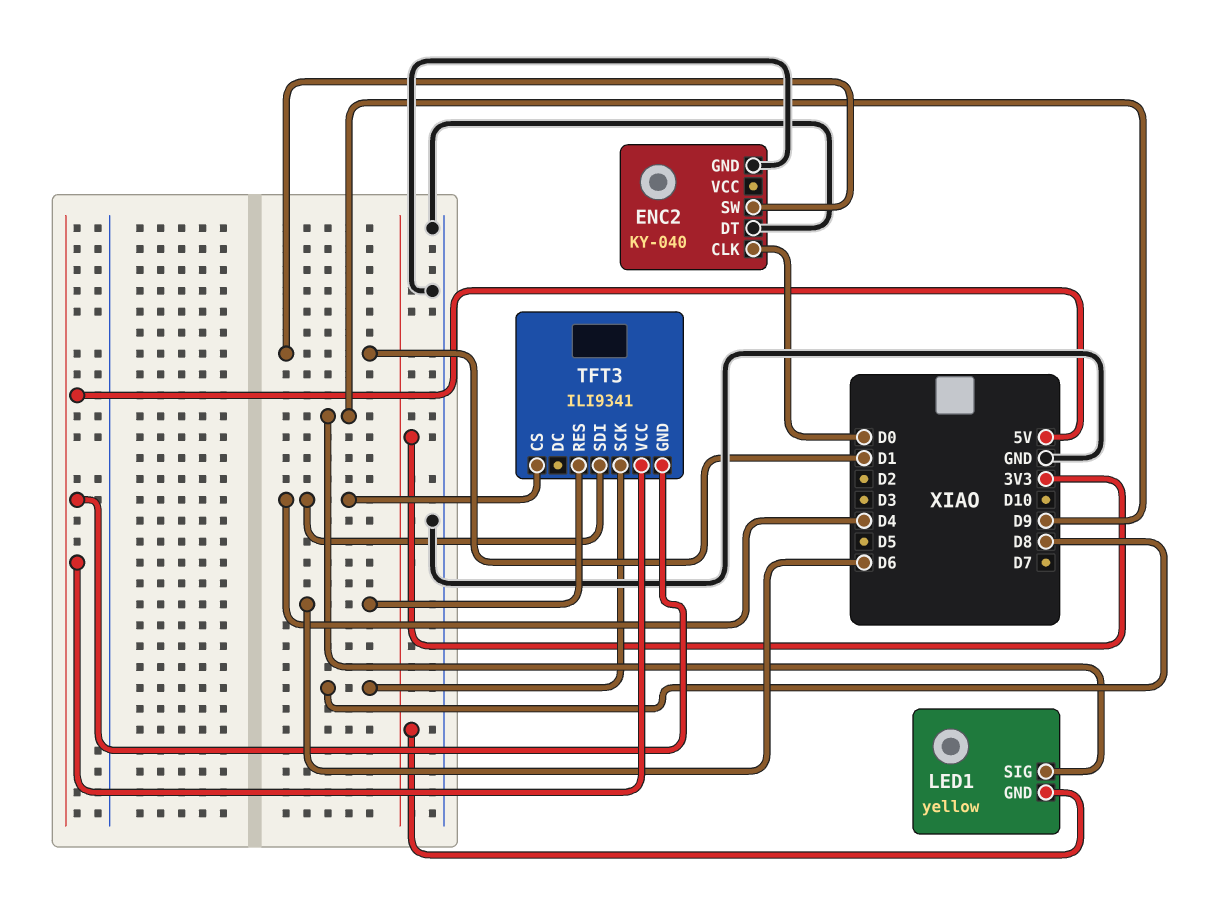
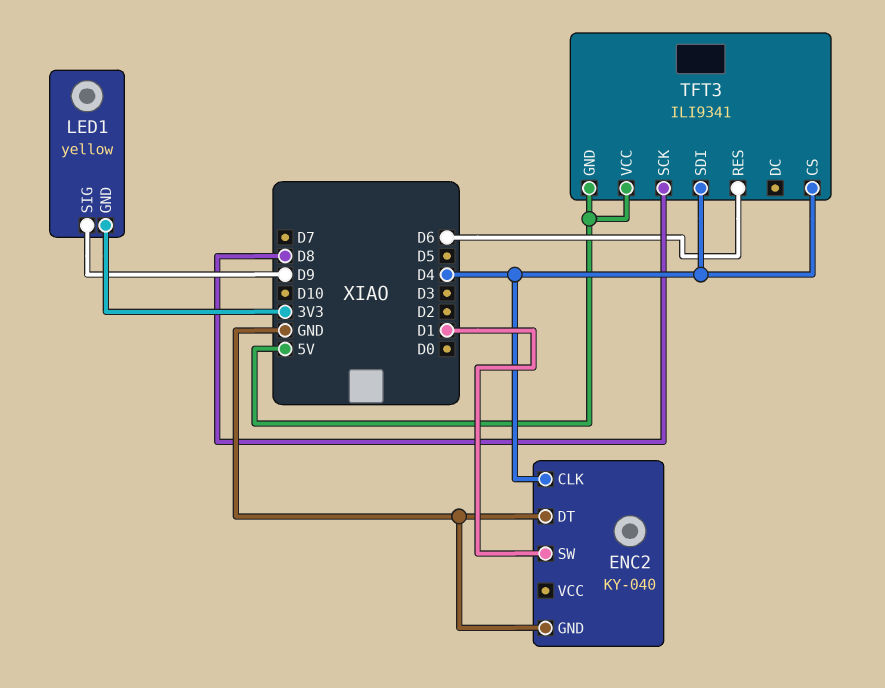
ENC2 pin CLK: D0 -> D4

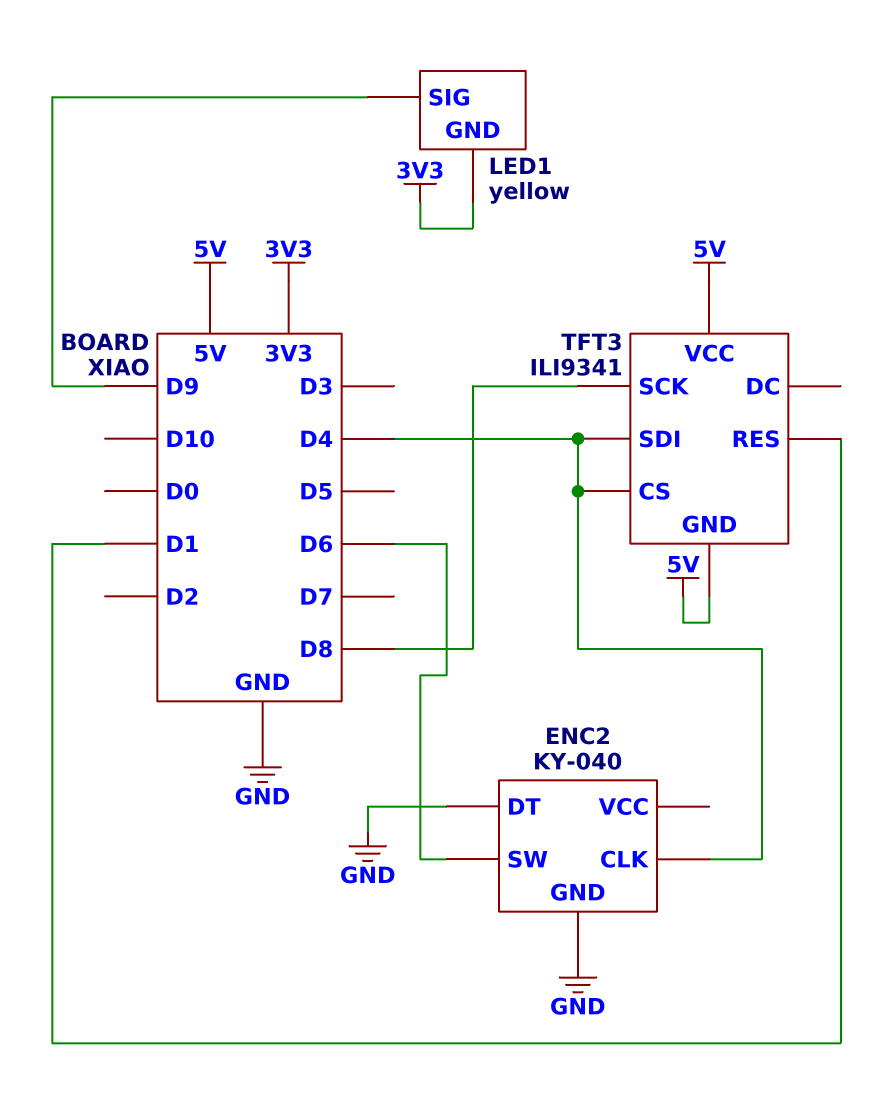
ENC2 pin SW: D1 -> D6
TFT3 pin RES: D6 -> D1

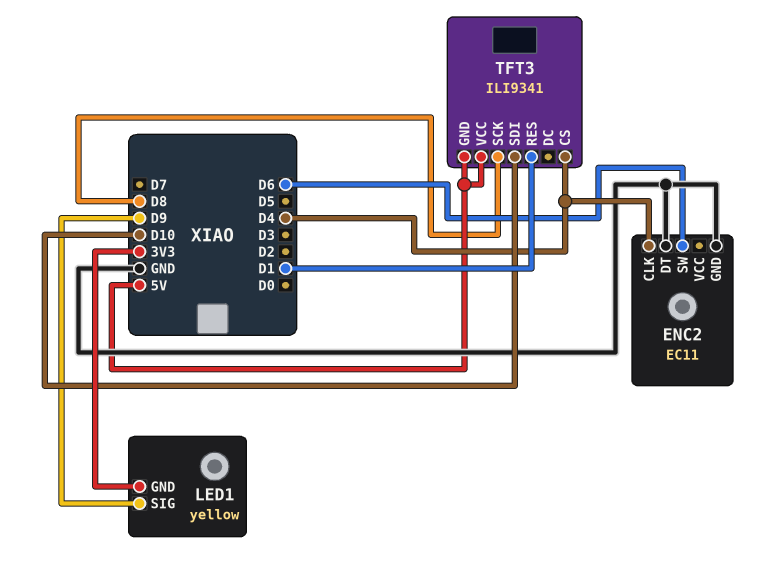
ENC2: KY-040 -> EC11
TFT3 pin SDI: D4 -> D10

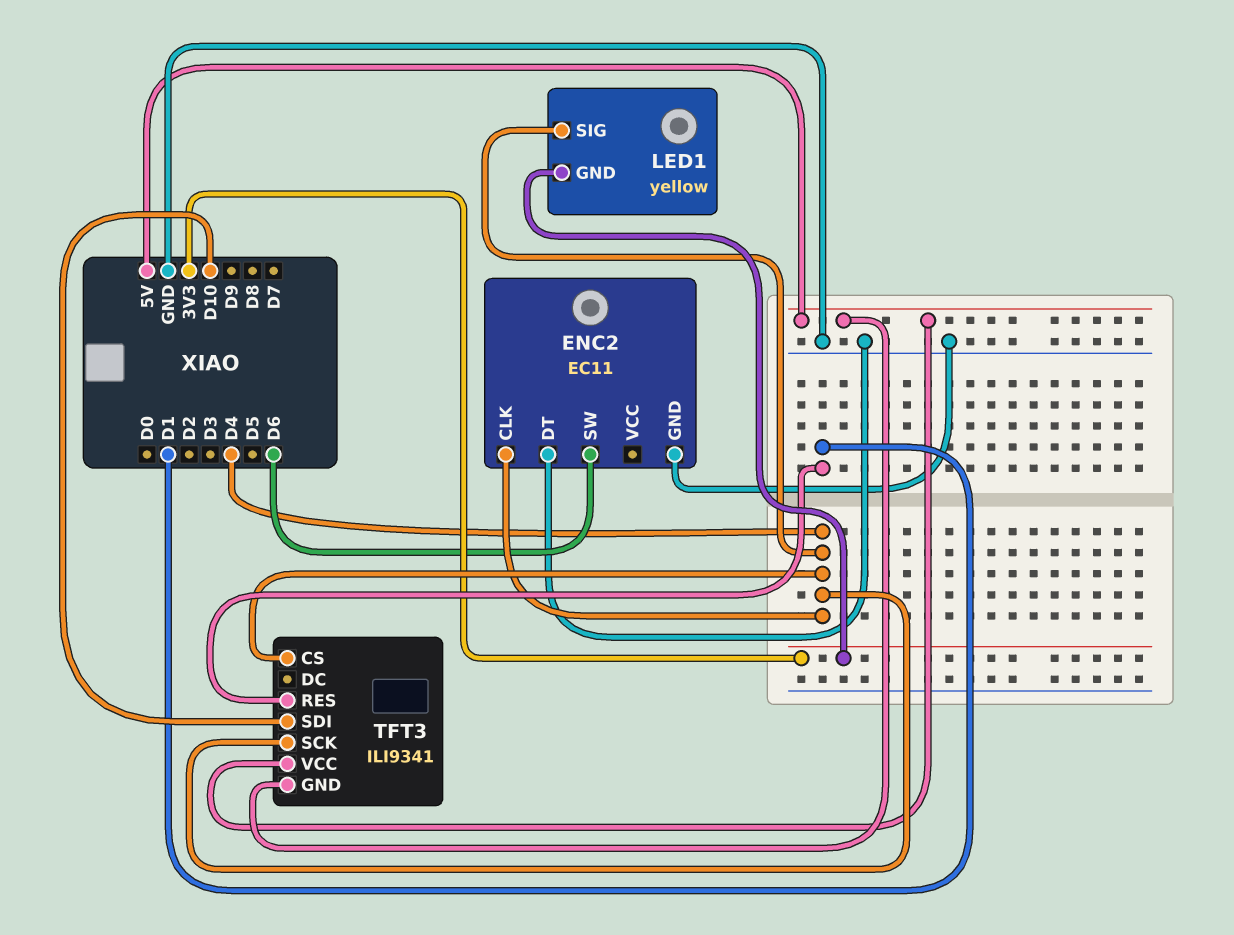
LED1 pin SIG: D9 -> D4
TFT3 pin SCK: D8 -> D4

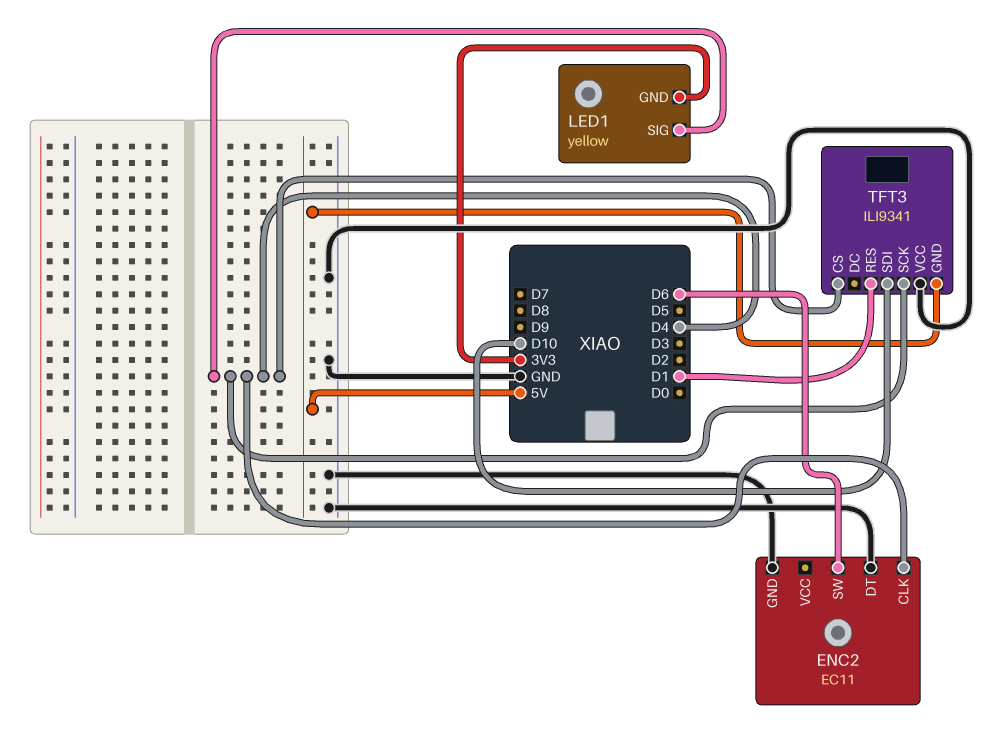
TFT3 pin VCC: 5V -> GND

